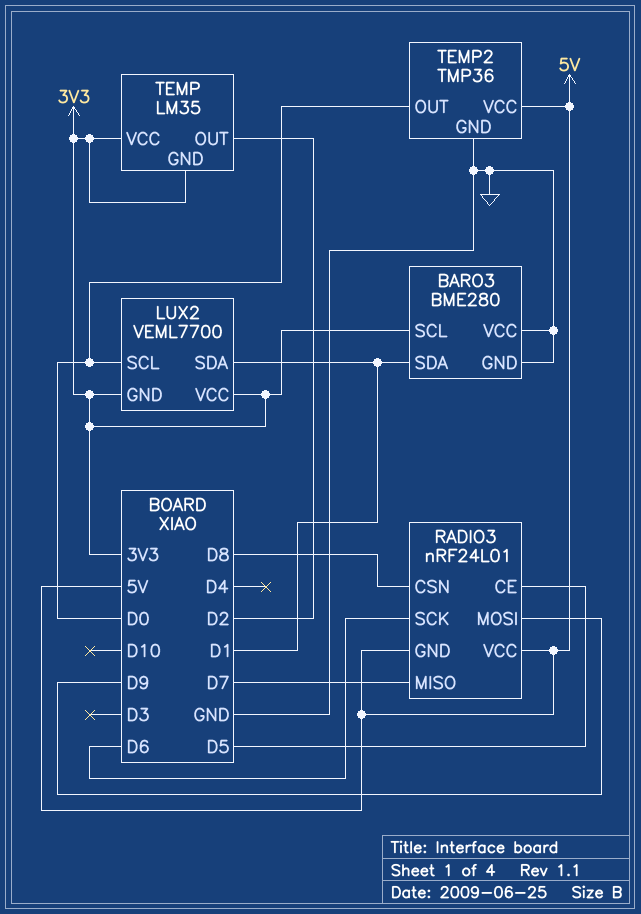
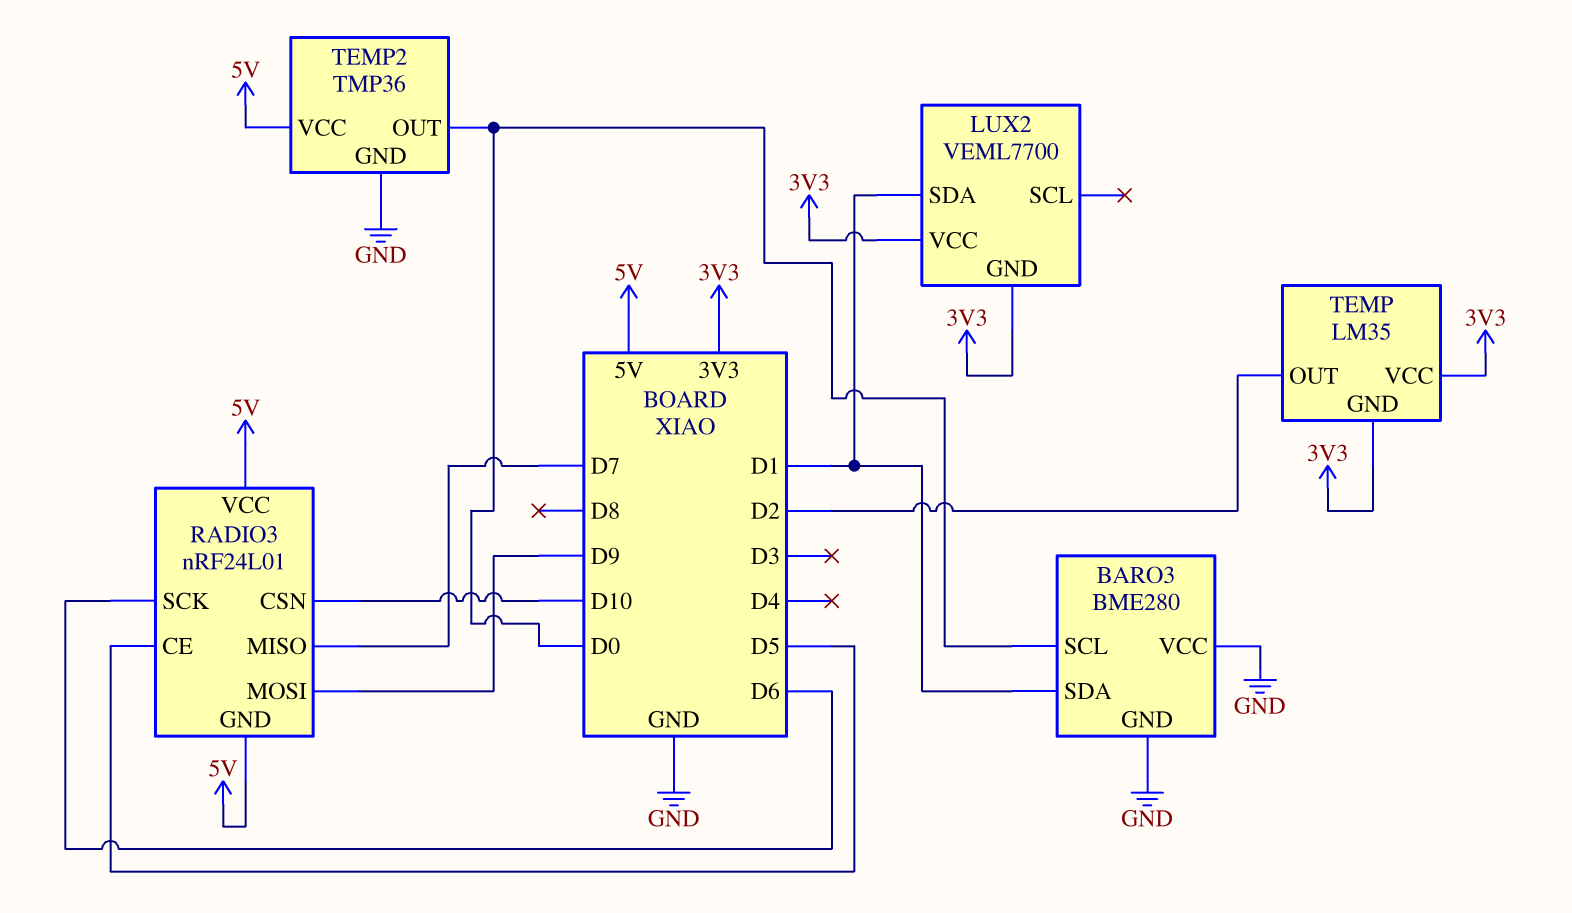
BARO3 pin SCL: 3V3 -> D0
LUX2 pin SCL: D0 -> none
RADIO3 pin CSN: D8 -> D10

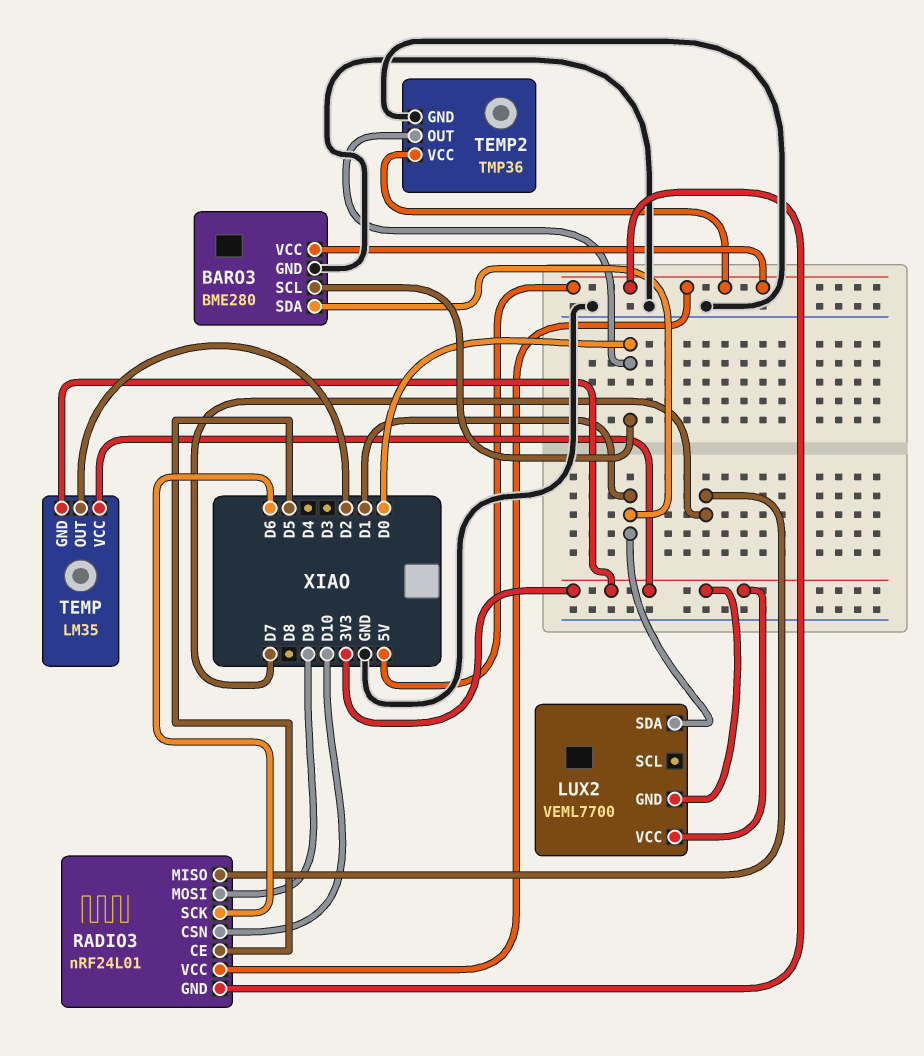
BARO3 pin VCC: GND -> 5V

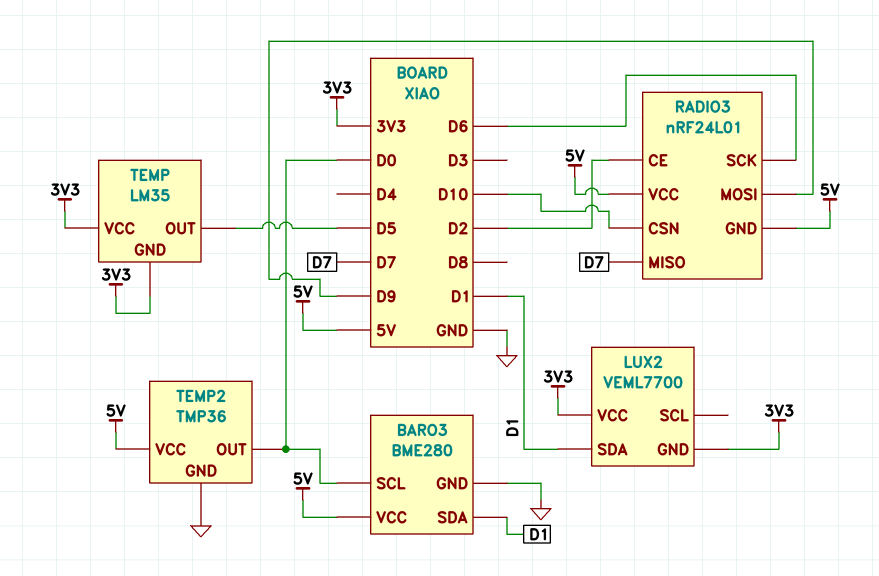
RADIO3 pin CE: D5 -> D2
TEMP pin OUT: D2 -> D5

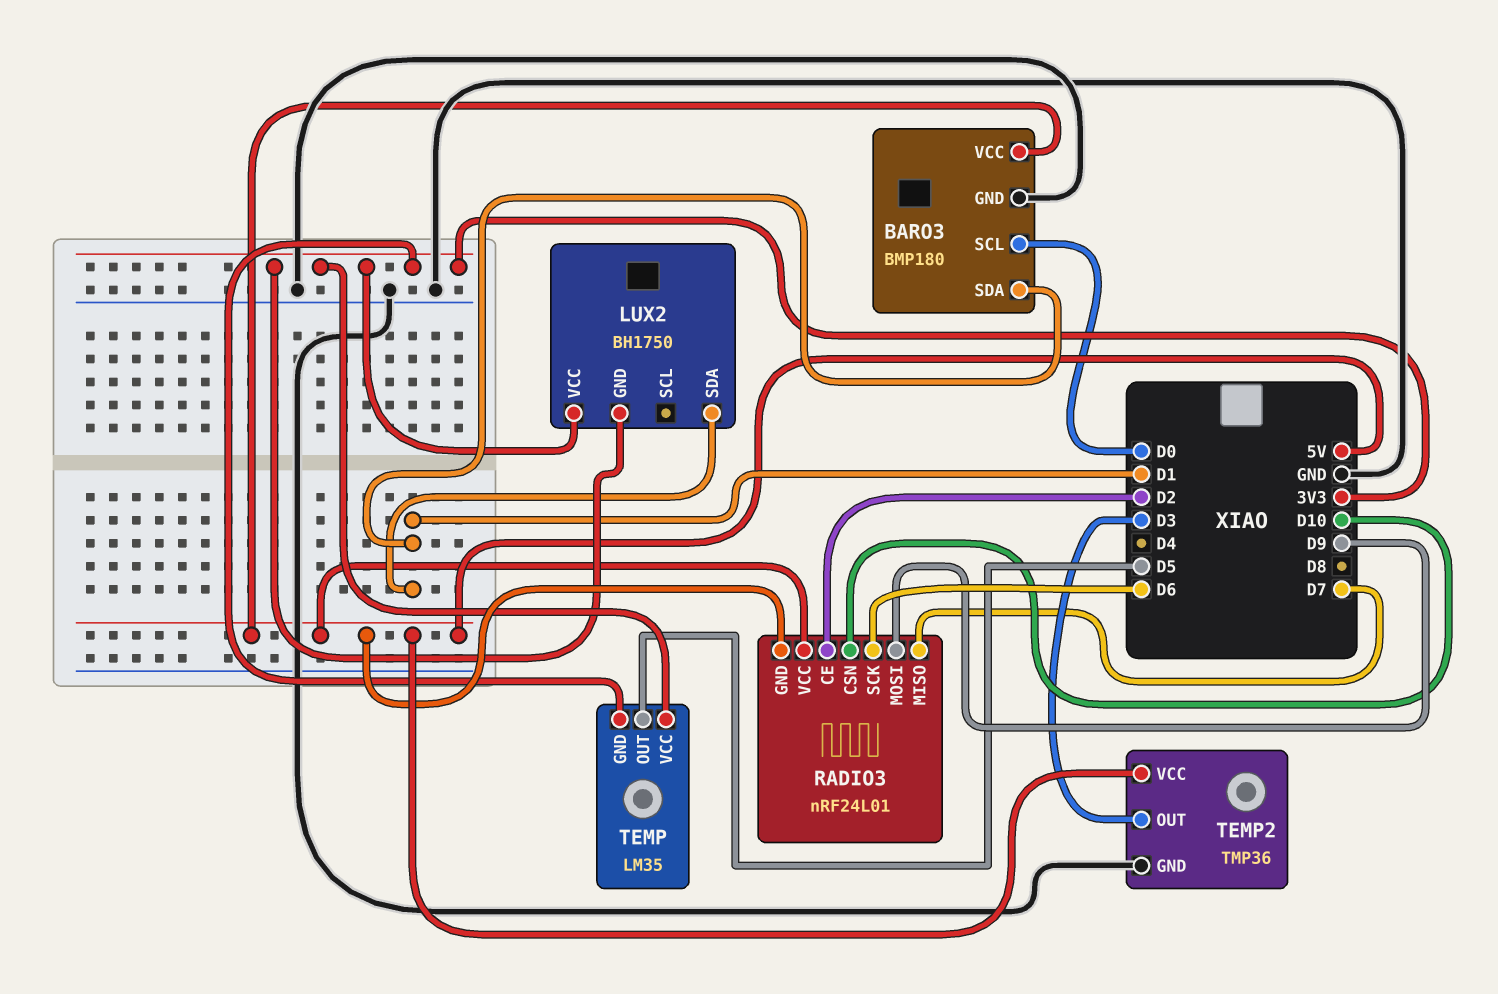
BARO3: BME280 -> BMP180
LUX2: VEML7700 -> BH1750
TEMP2 pin OUT: D0 -> D3

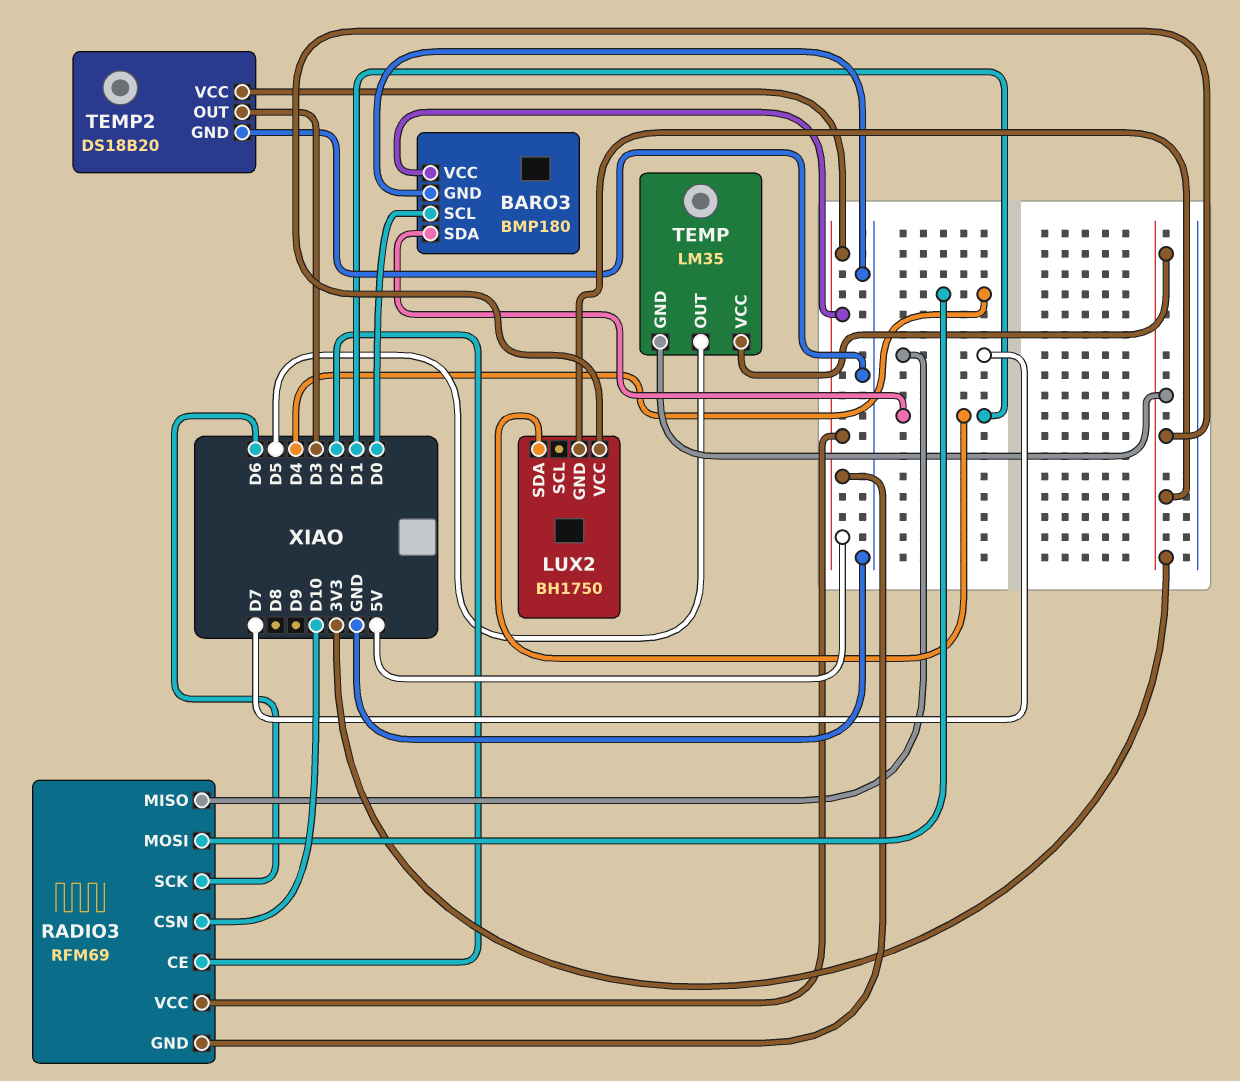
RADIO3: nRF24L01 -> RFM69
RADIO3 pin MOSI: D9 -> D4
TEMP2: TMP36 -> DS18B20

